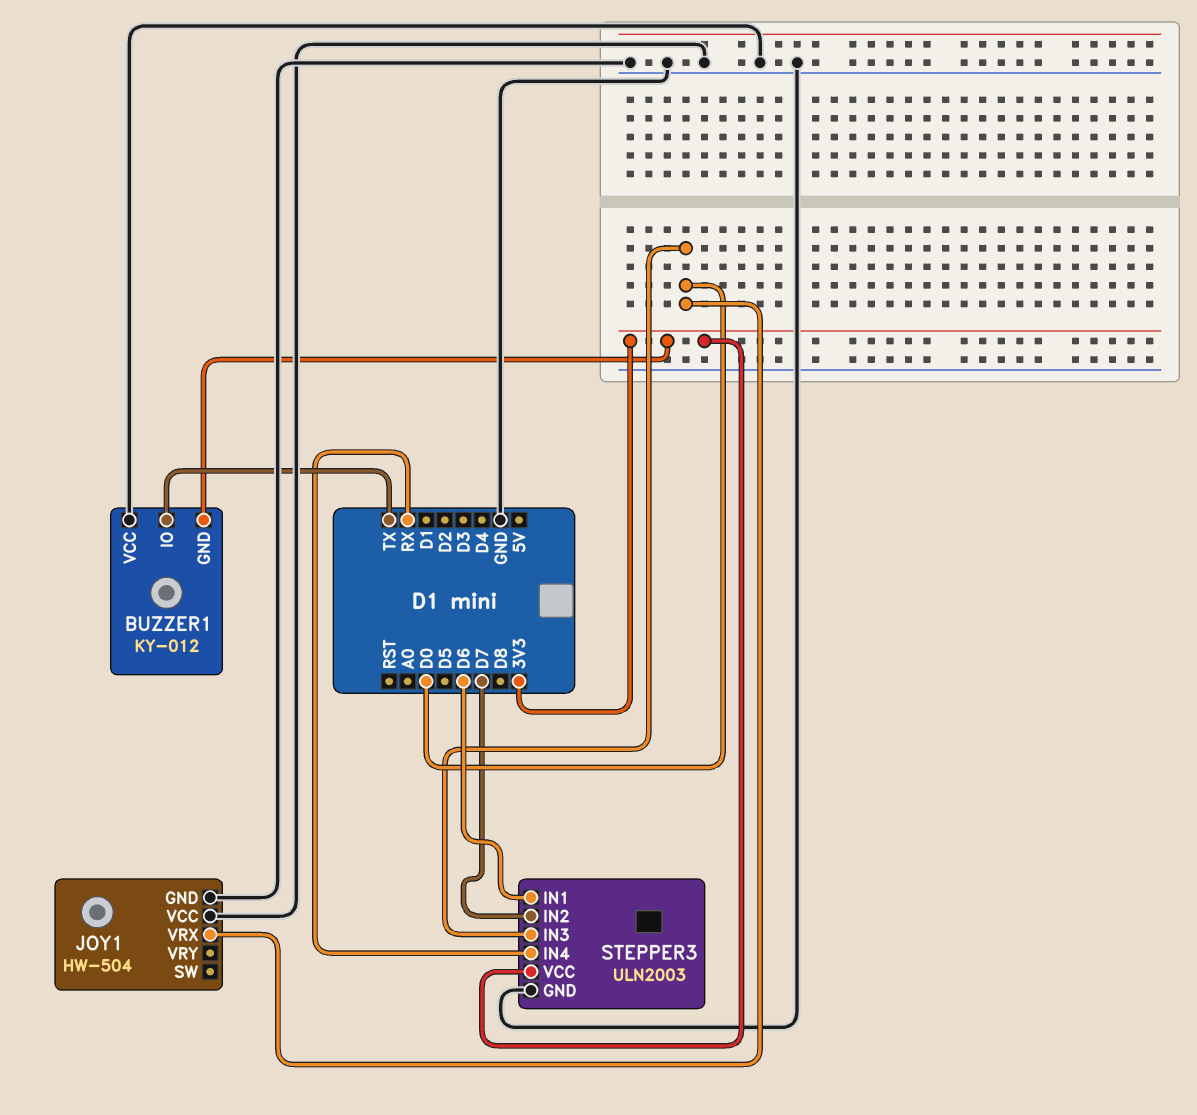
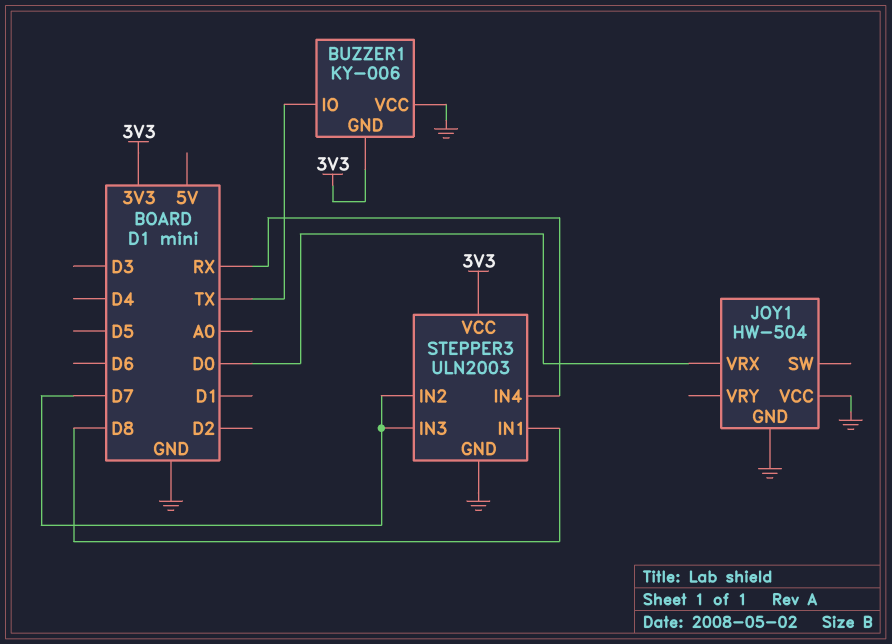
BUZZER1: KY-012 -> KY-006
STEPPER3 pin IN1: D6 -> D8
STEPPER3 pin IN3: D0 -> D7

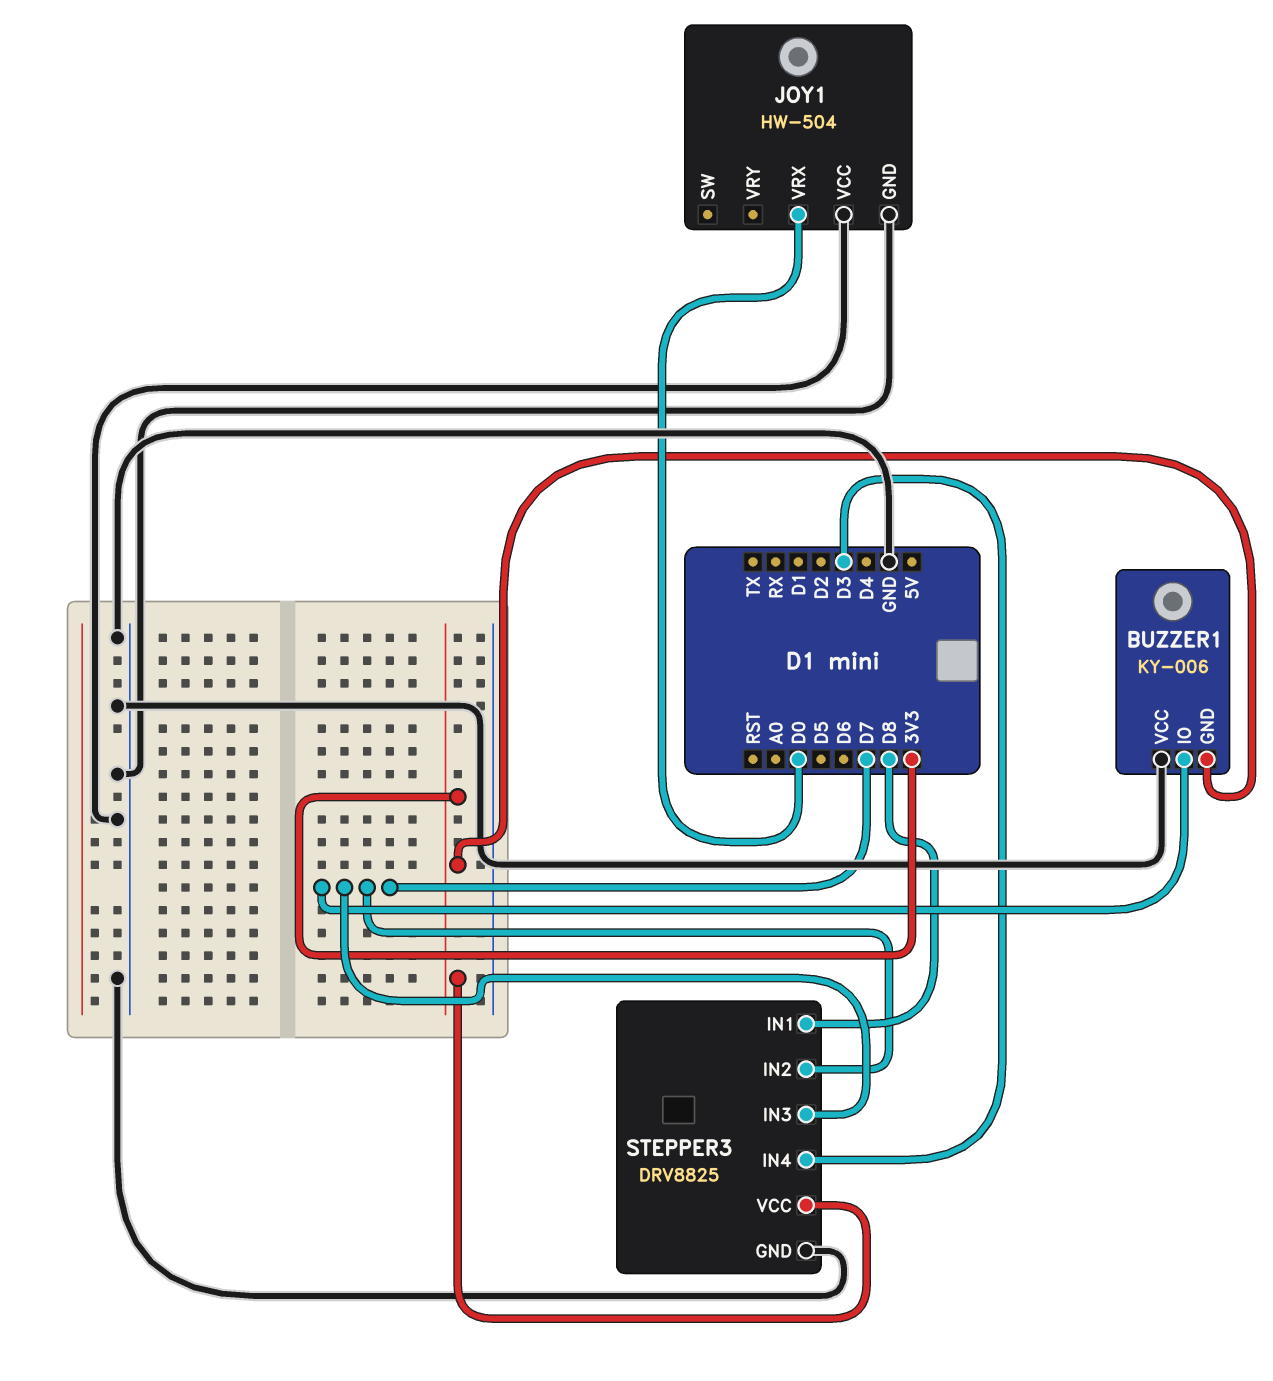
BUZZER1 pin IO: TX -> D7
STEPPER3: ULN2003 -> DRV8825
STEPPER3 pin IN4: RX -> D3

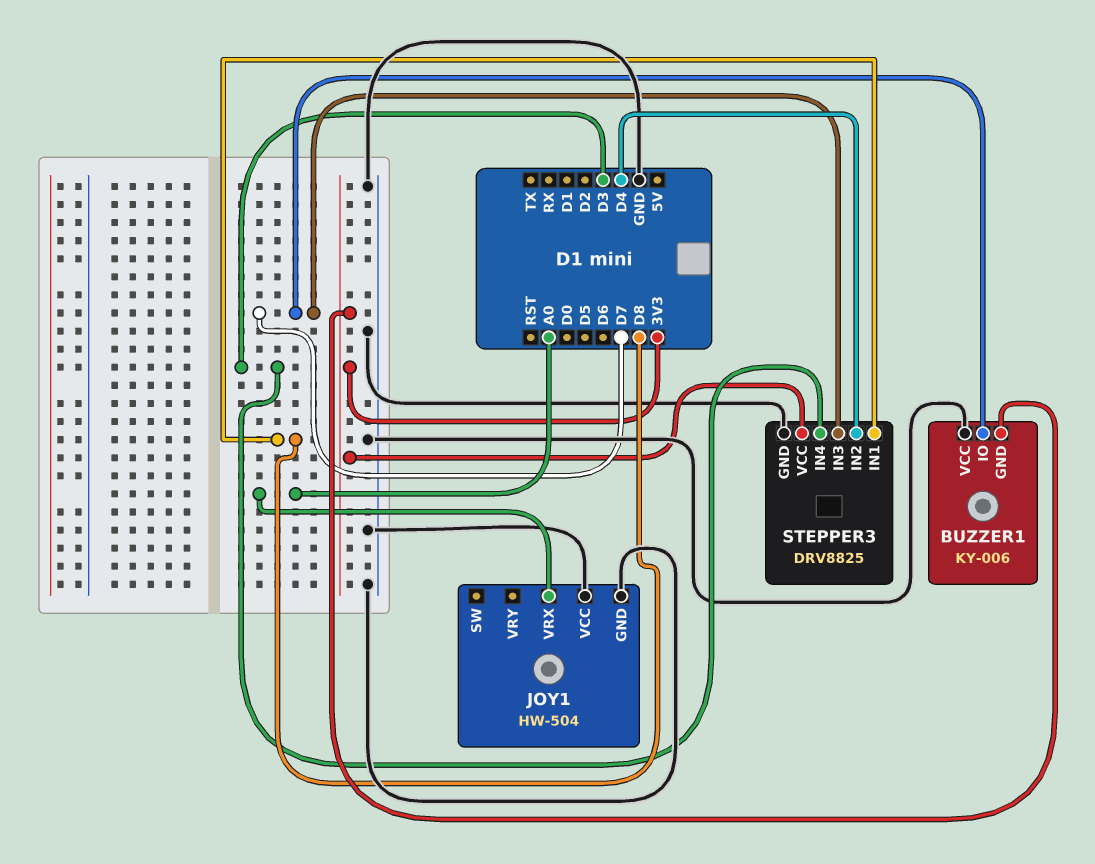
JOY1 pin VRX: D0 -> A0
STEPPER3 pin IN2: D7 -> D4

